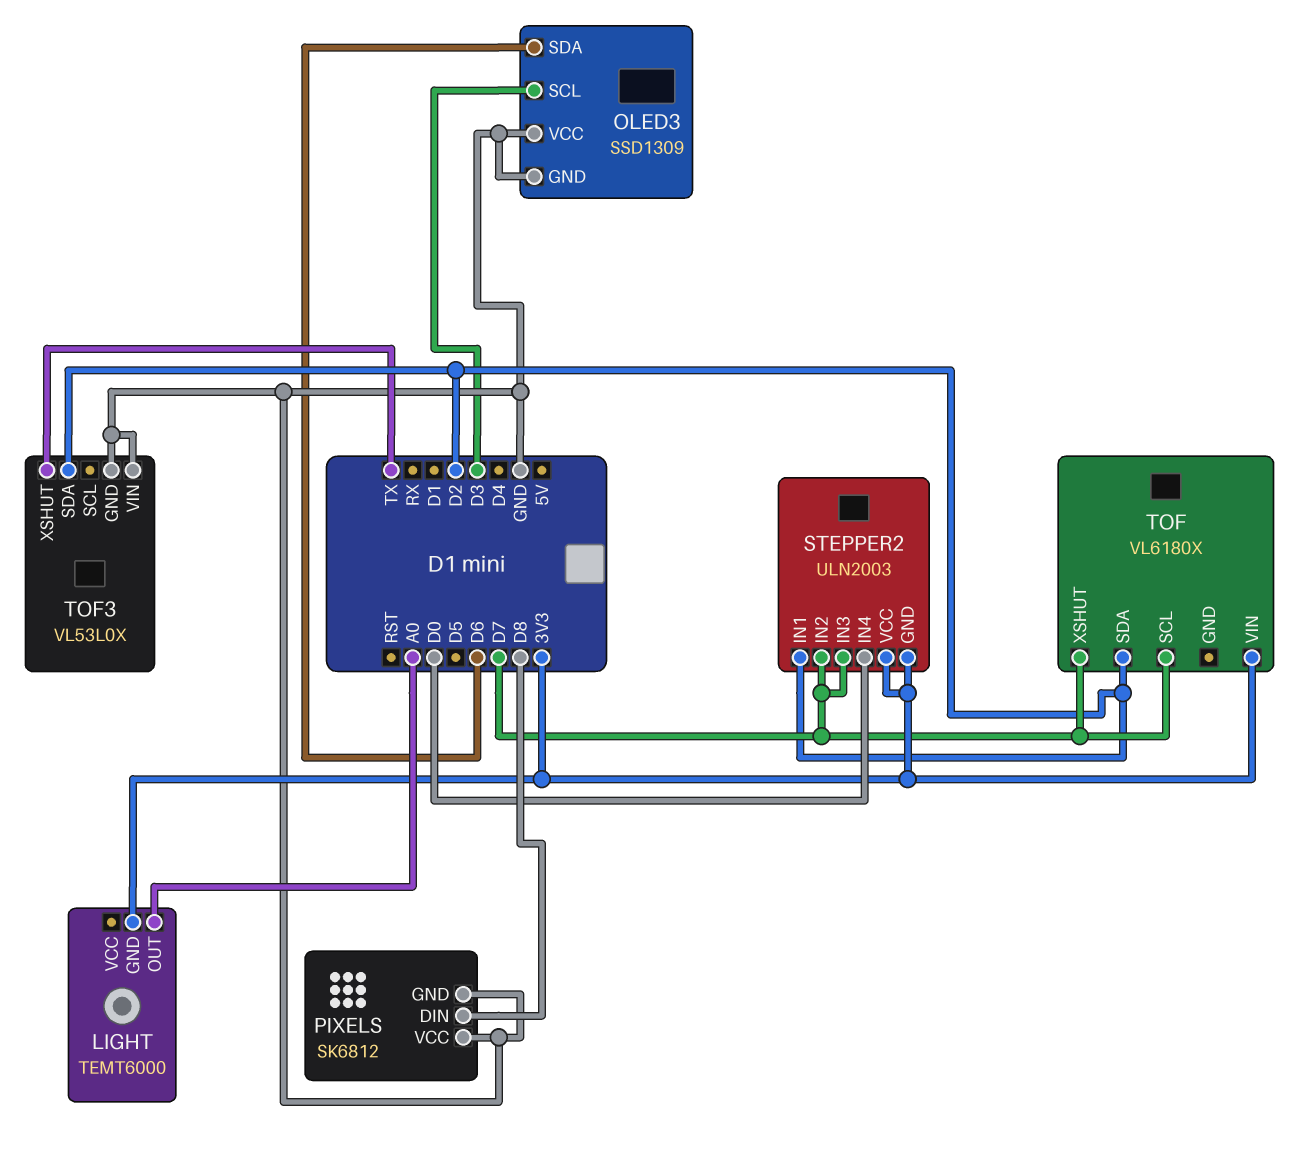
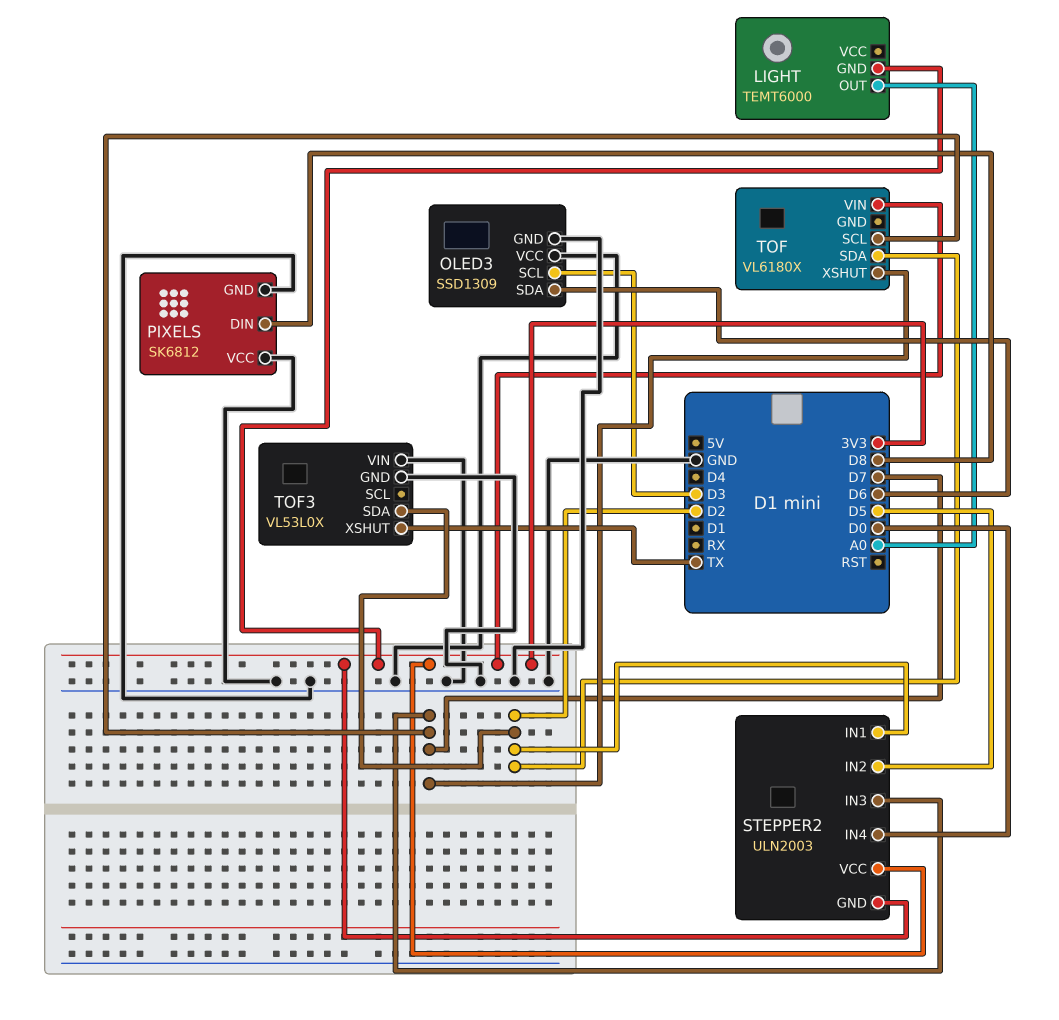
STEPPER2 pin IN2: D7 -> D5

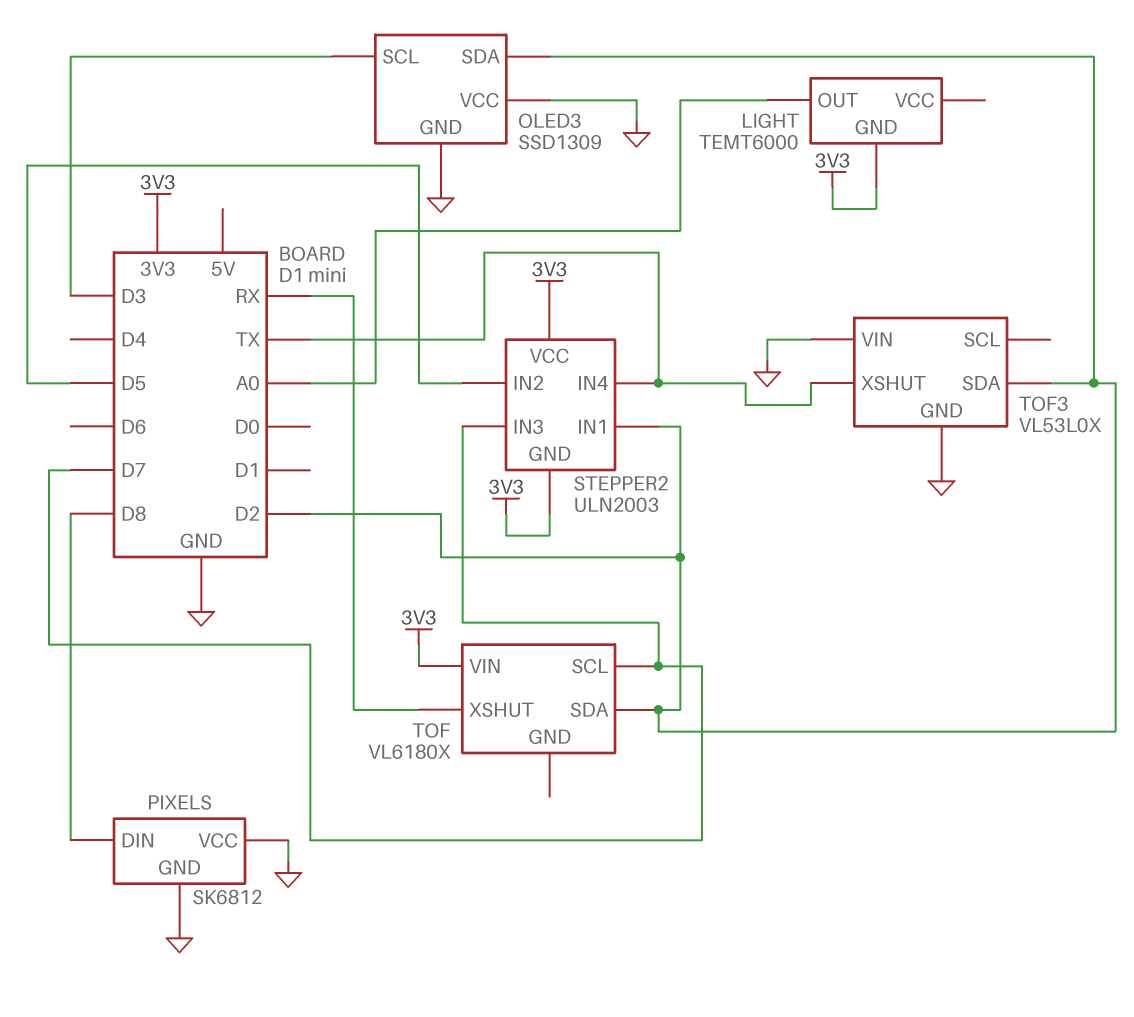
OLED3 pin SDA: D6 -> D2
STEPPER2 pin IN4: D0 -> TX
TOF pin XSHUT: D7 -> RX

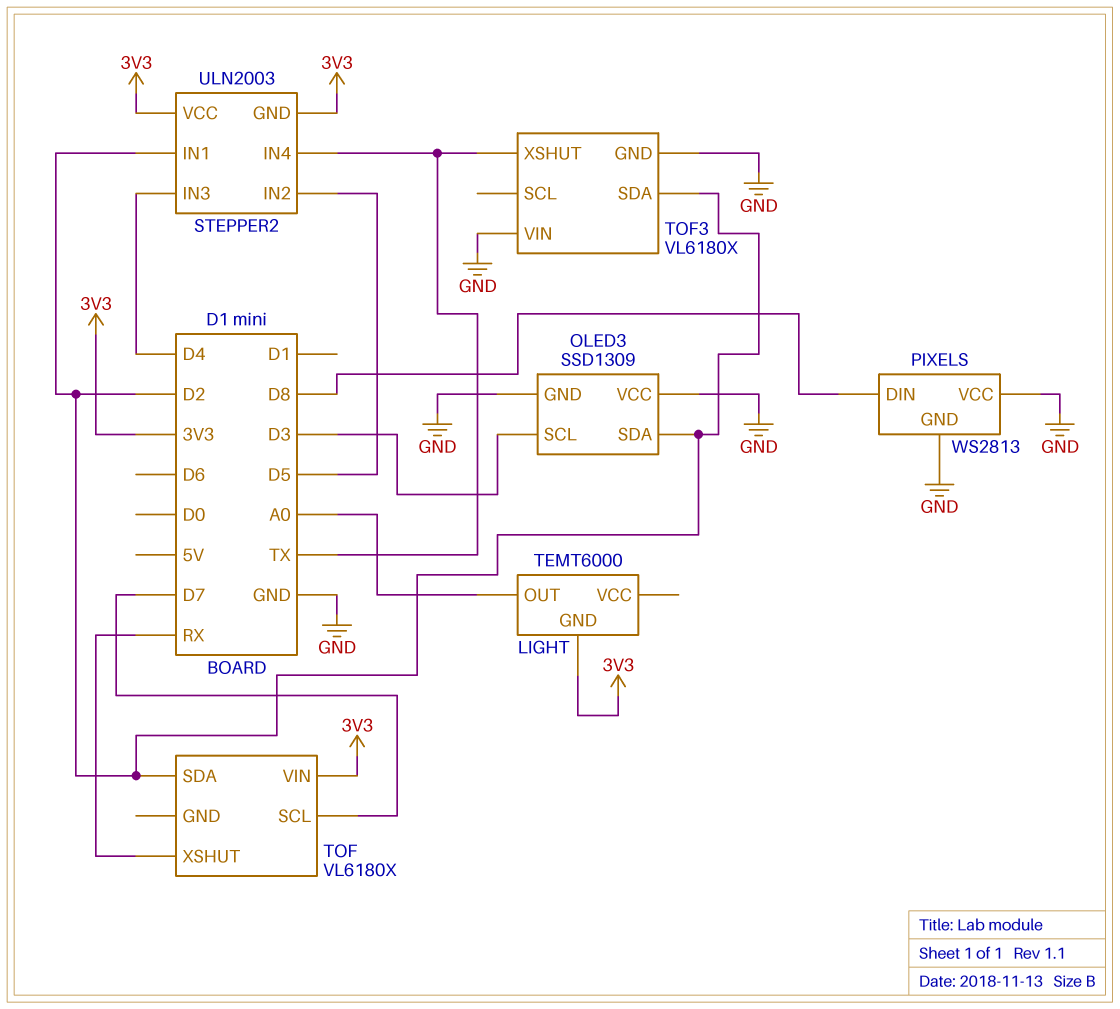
PIXELS: SK6812 -> WS2813
STEPPER2 pin IN3: D7 -> D4
TOF3: VL53L0X -> VL6180X

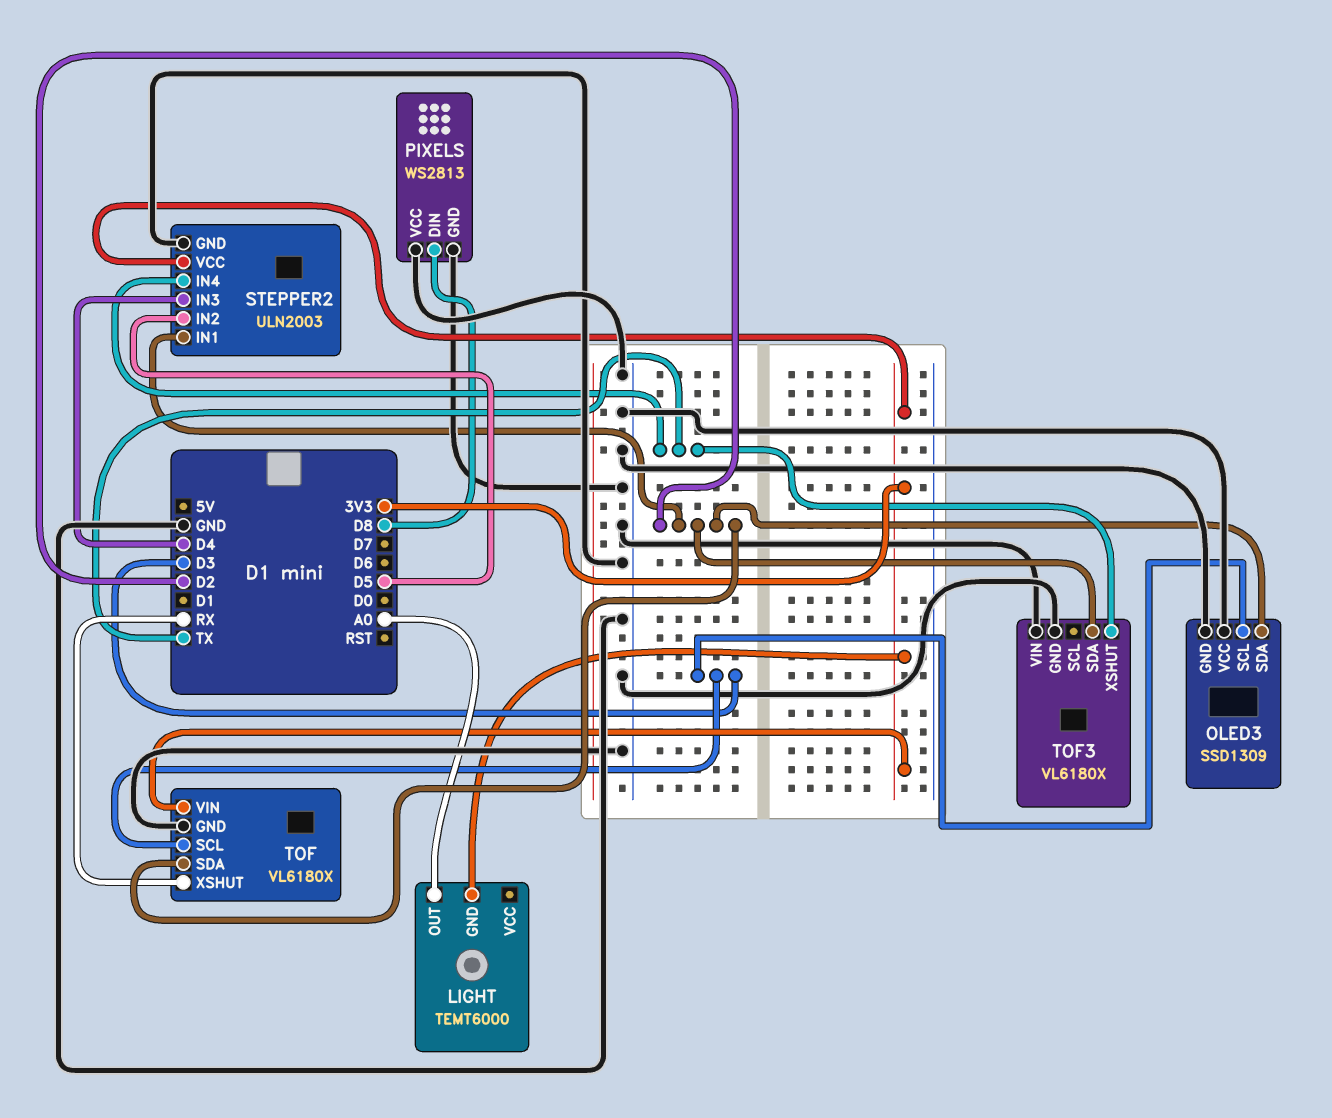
STEPPER2 pin GND: 3V3 -> GND
TOF pin GND: none -> GND
TOF pin SCL: D7 -> D3

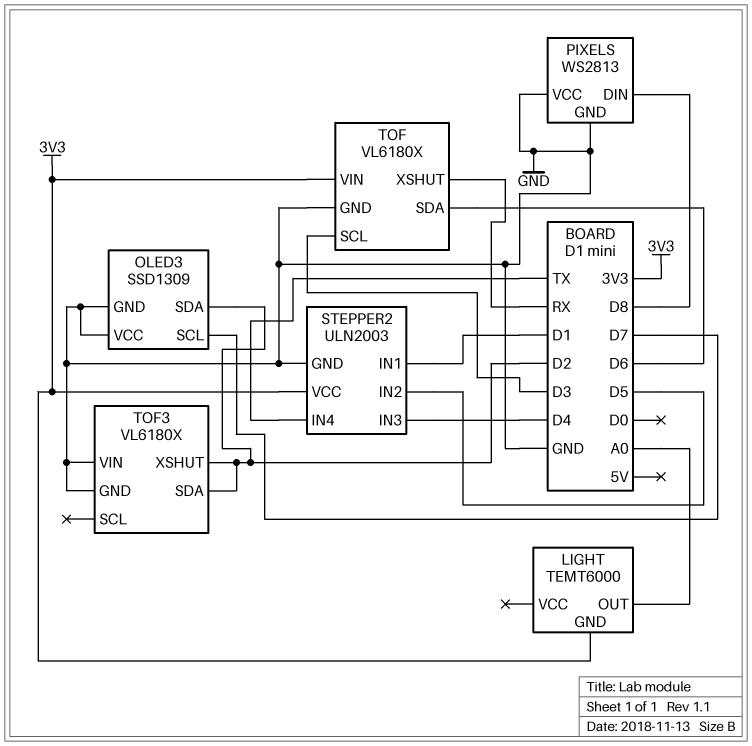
OLED3 pin SCL: D3 -> D7
STEPPER2 pin IN1: D2 -> D1
TOF pin SDA: D2 -> D6
TOF3 pin XSHUT: TX -> D2

